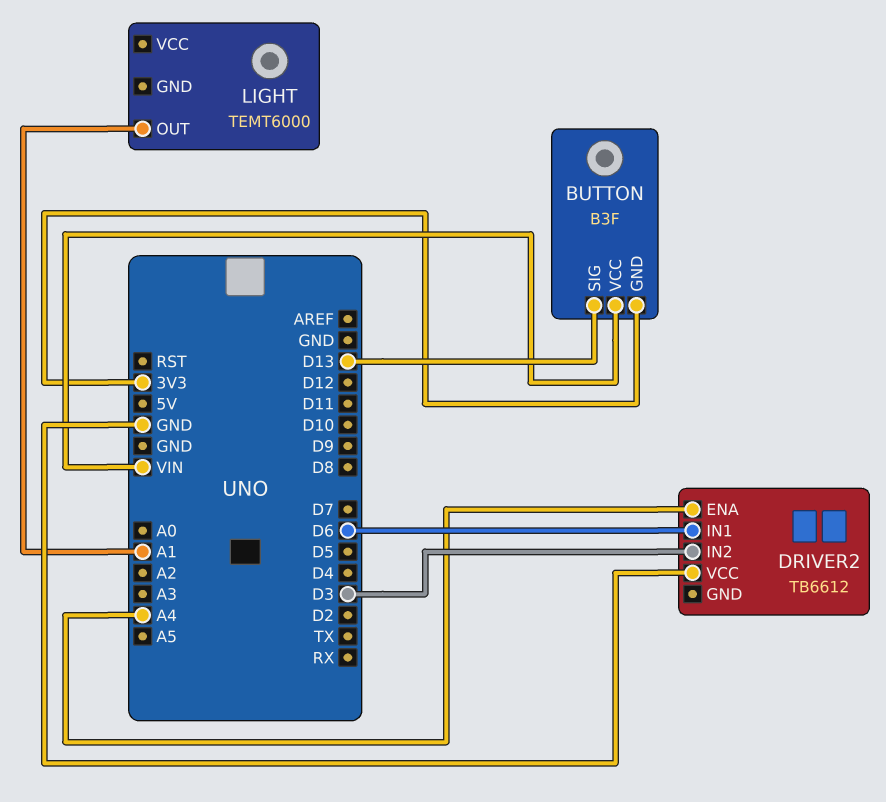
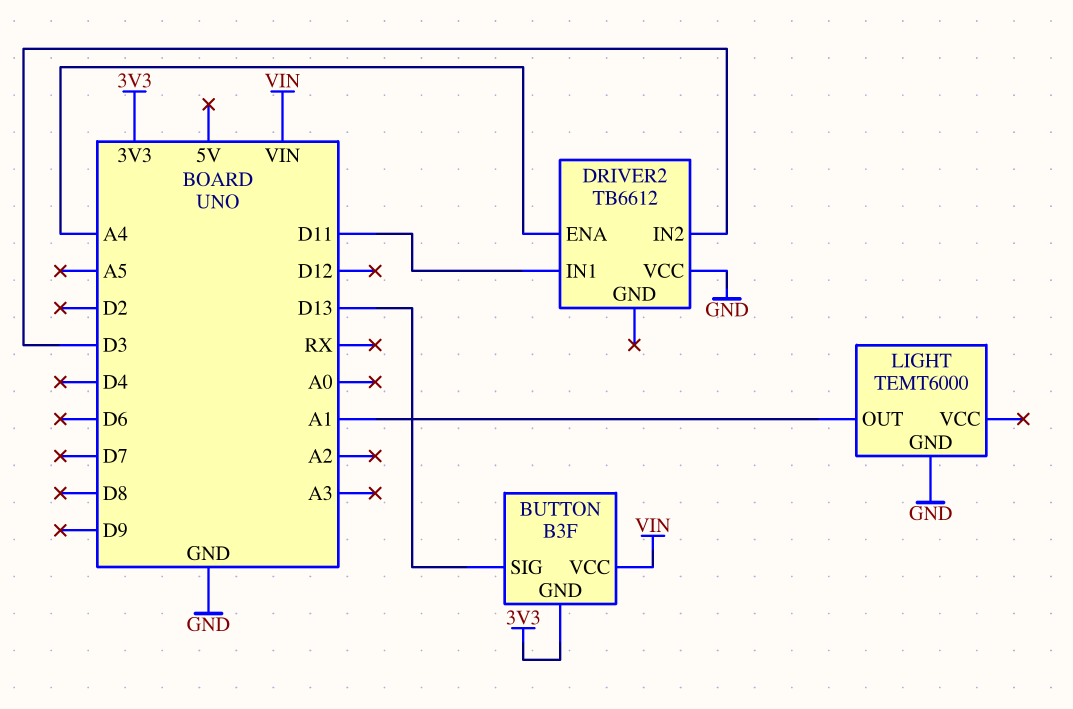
DRIVER2 pin IN1: D6 -> D11
LIGHT pin GND: none -> GND

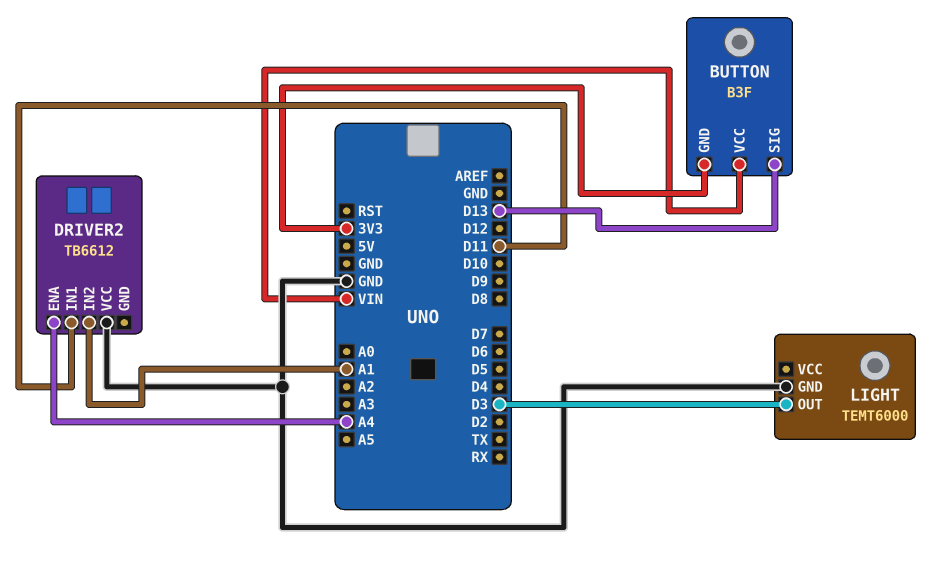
DRIVER2 pin IN2: D3 -> A1
LIGHT pin OUT: A1 -> D3

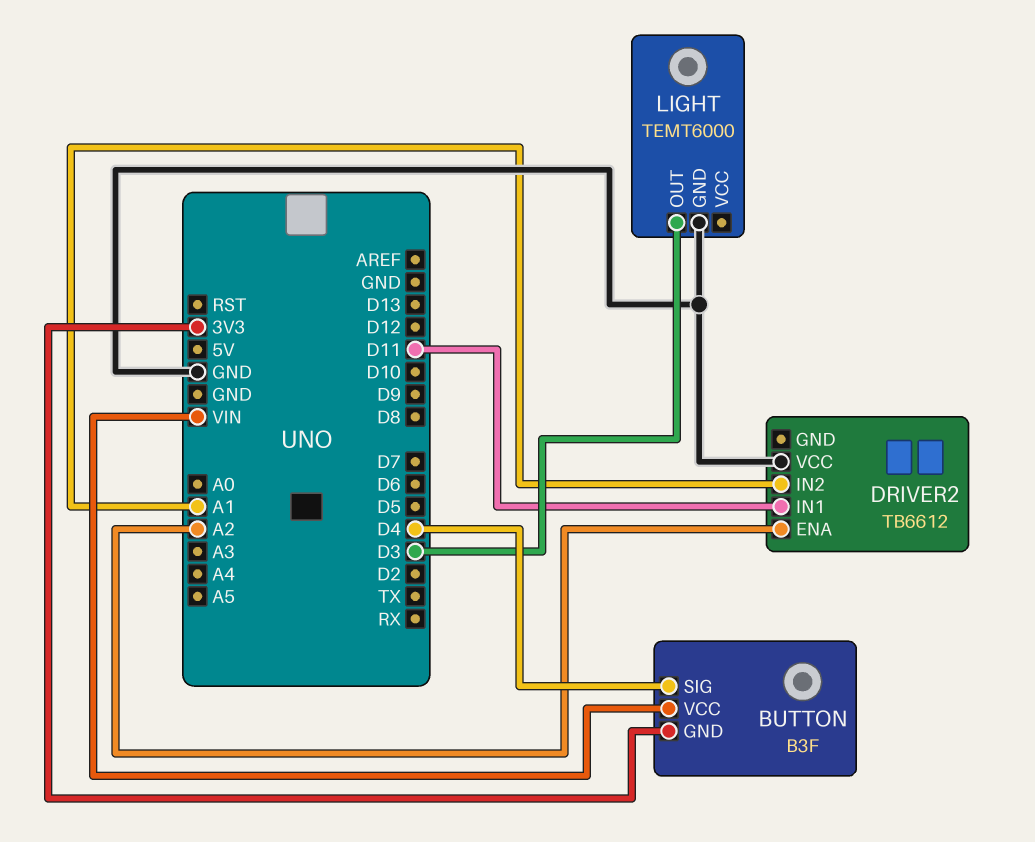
BUTTON pin SIG: D13 -> D4
DRIVER2 pin ENA: A4 -> A2

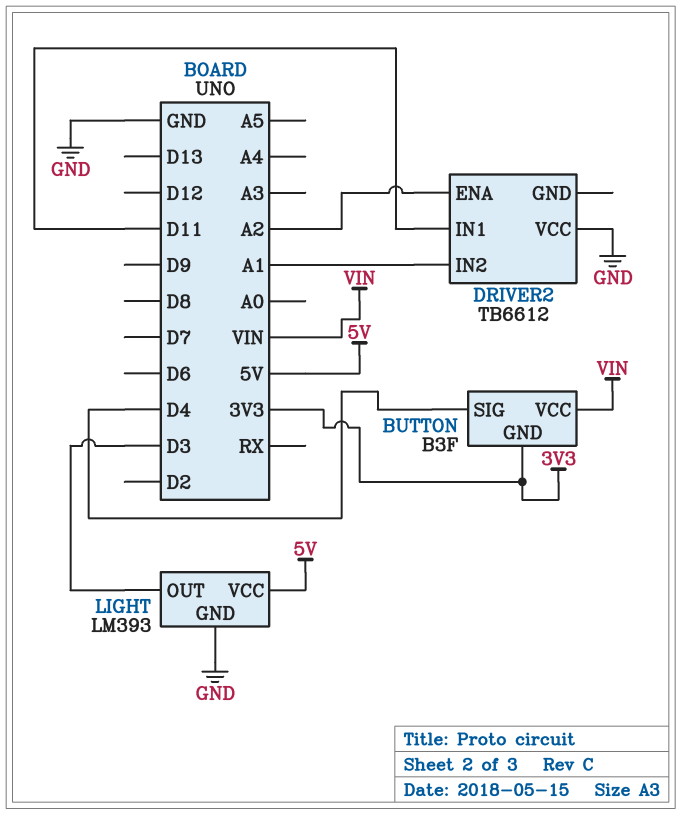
LIGHT: TEMT6000 -> LM393
LIGHT pin VCC: none -> 5V

